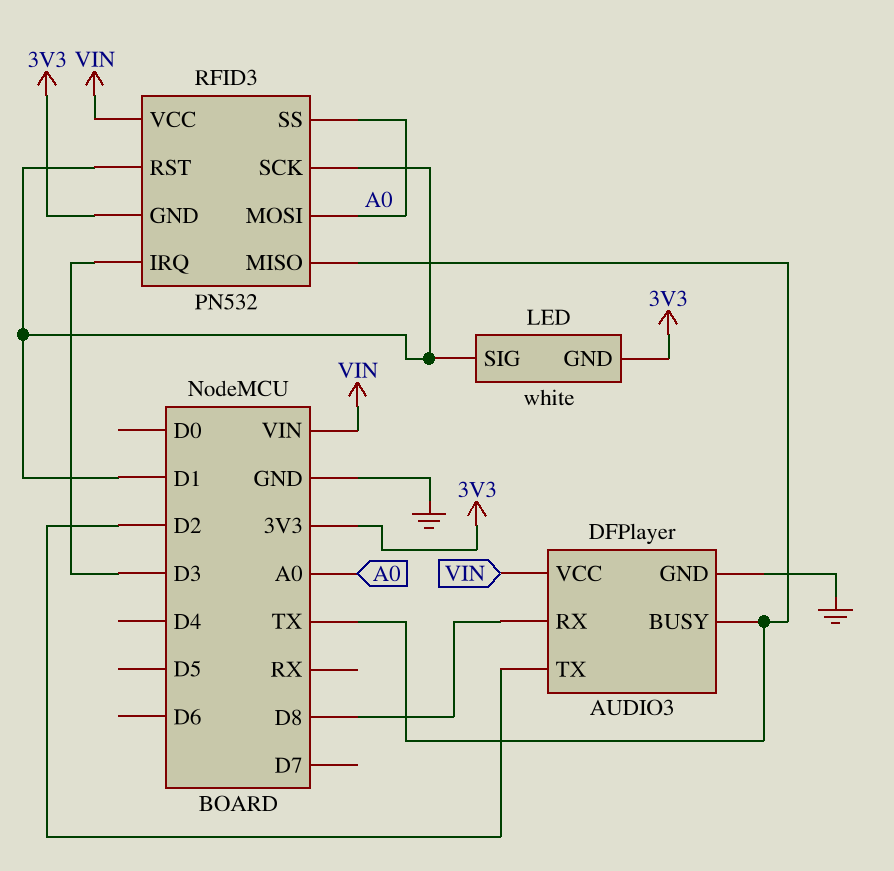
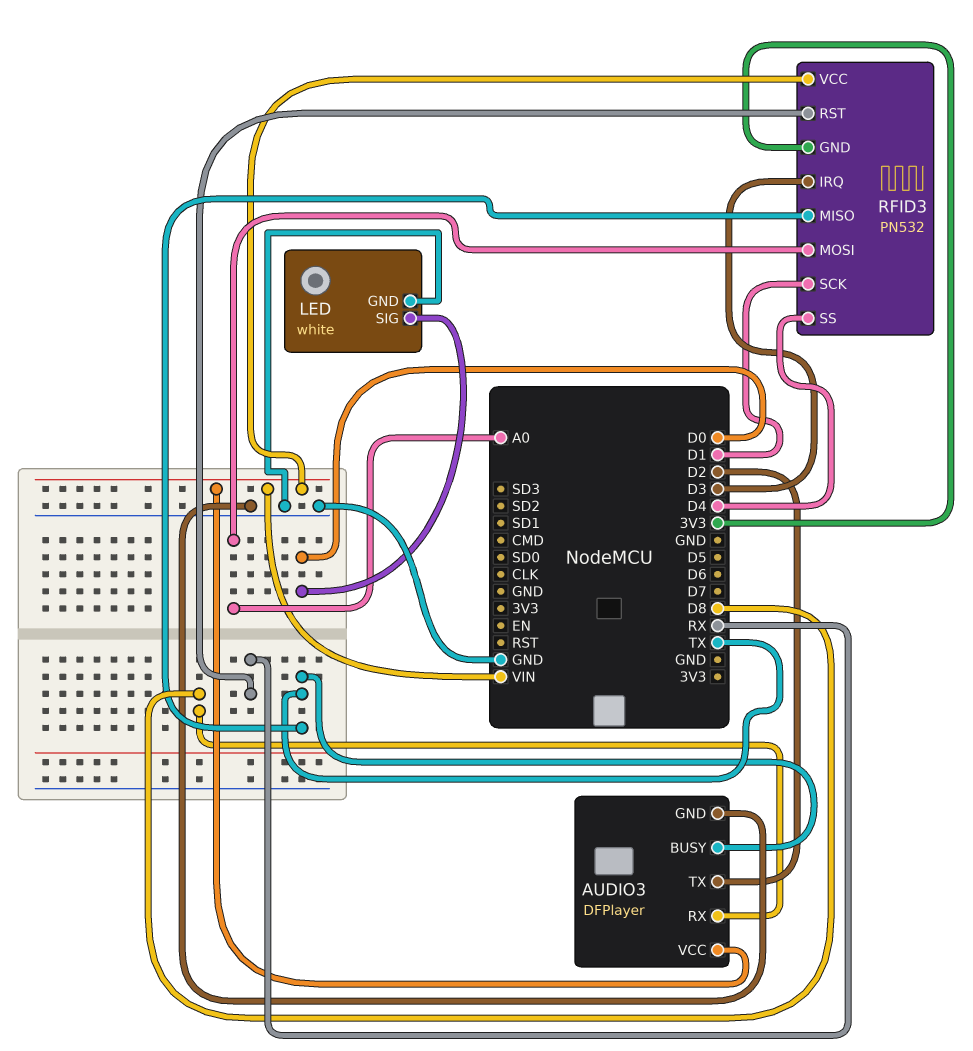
LED pin GND: 3V3 -> GND
LED pin SIG: D1 -> D0
RFID3 pin RST: D1 -> RX
RFID3 pin SS: A0 -> D4

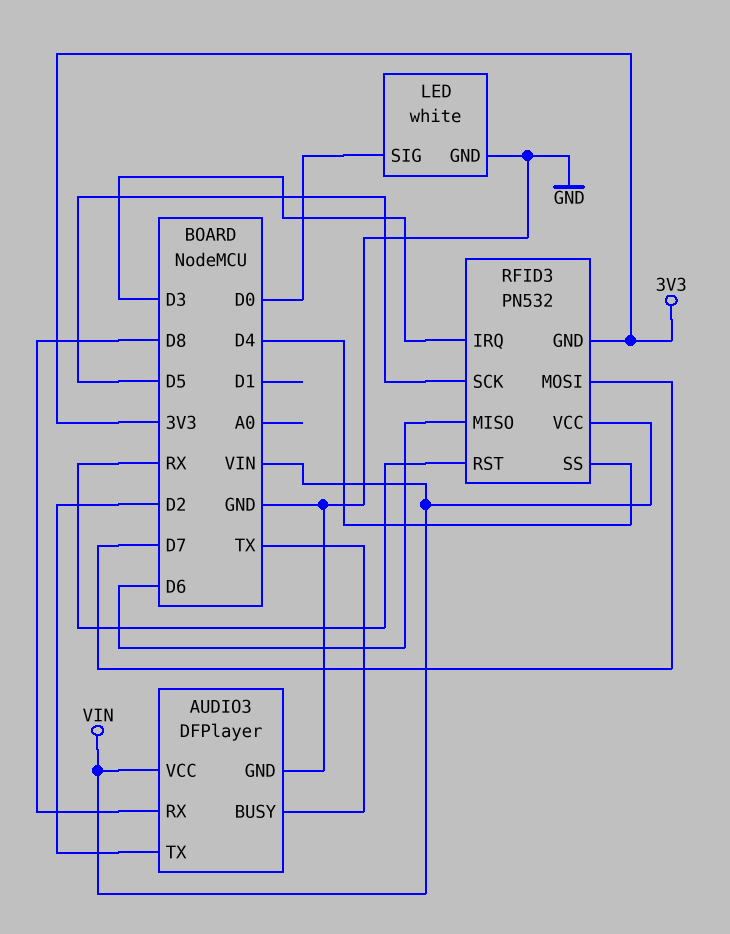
RFID3 pin MISO: TX -> D6
RFID3 pin MOSI: A0 -> D7
RFID3 pin SCK: D1 -> D5

